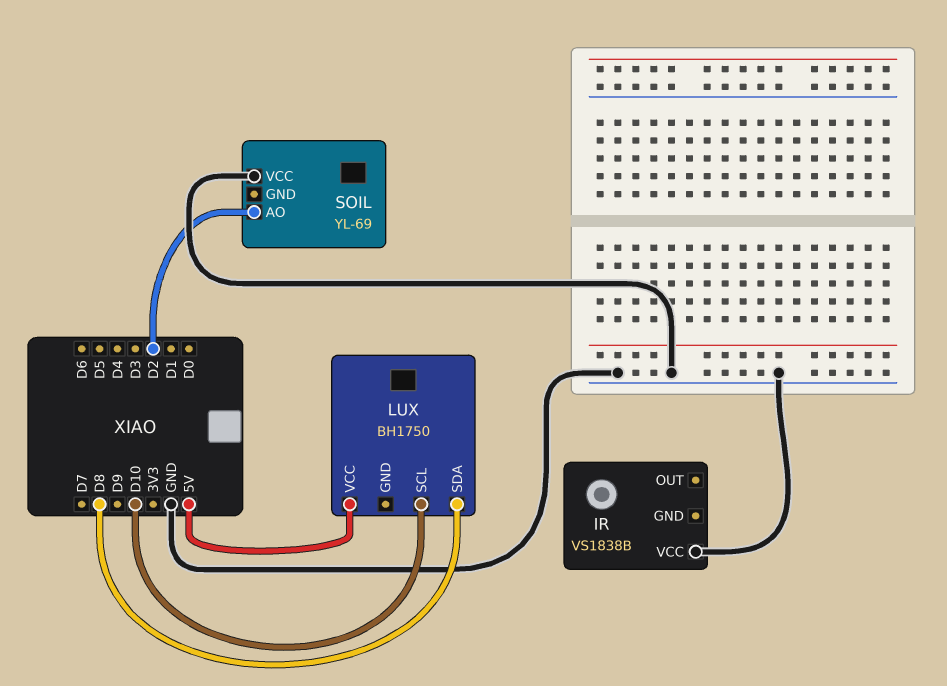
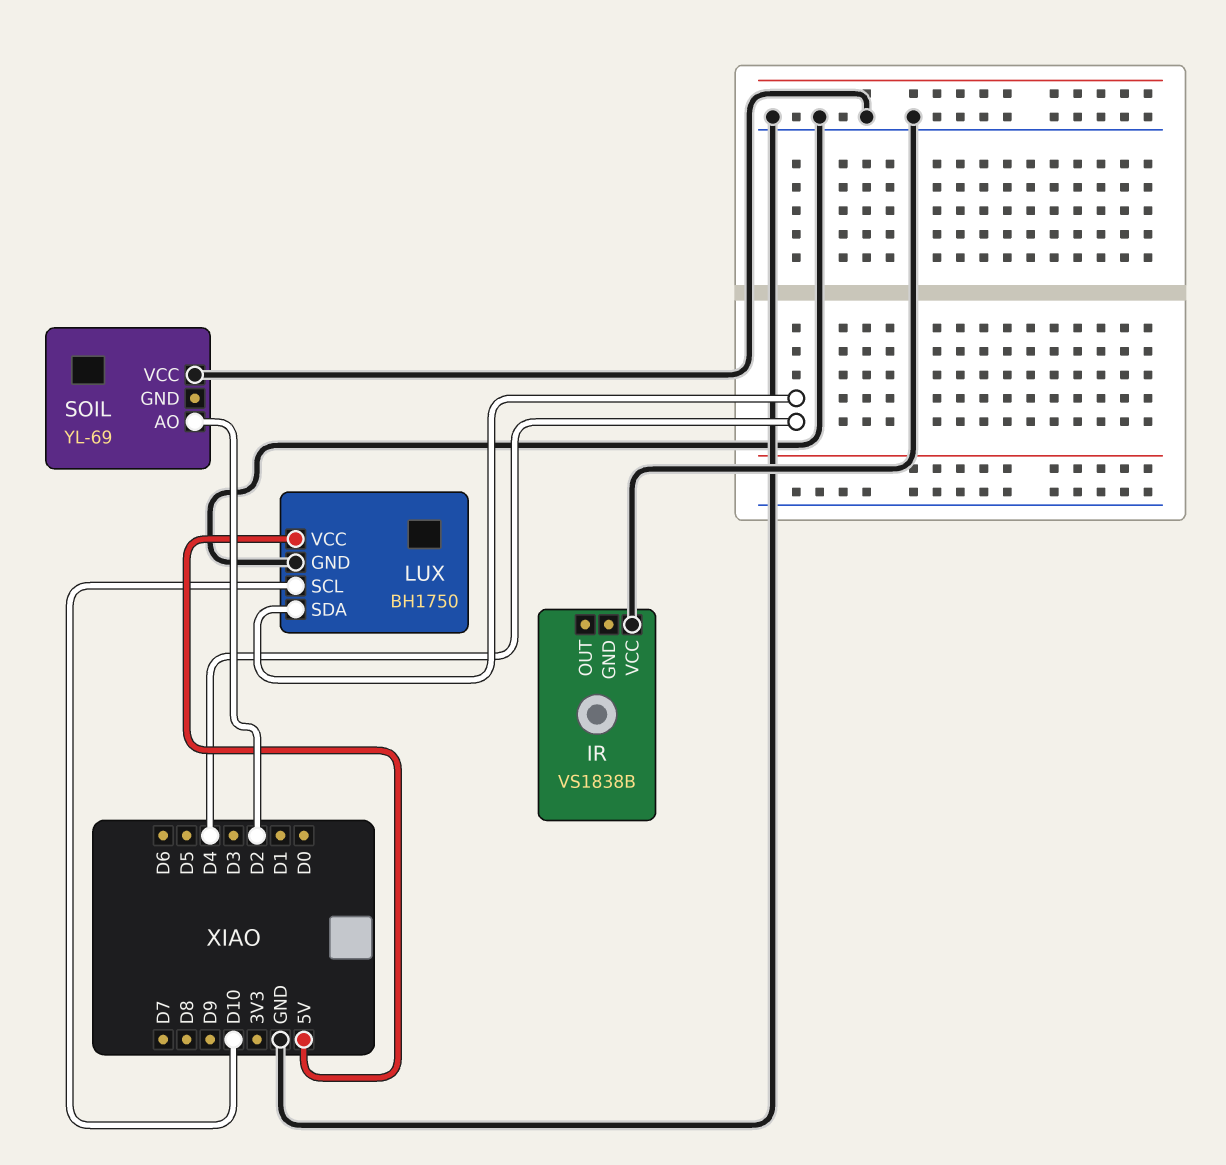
LUX pin GND: none -> GND
LUX pin SDA: D8 -> D4

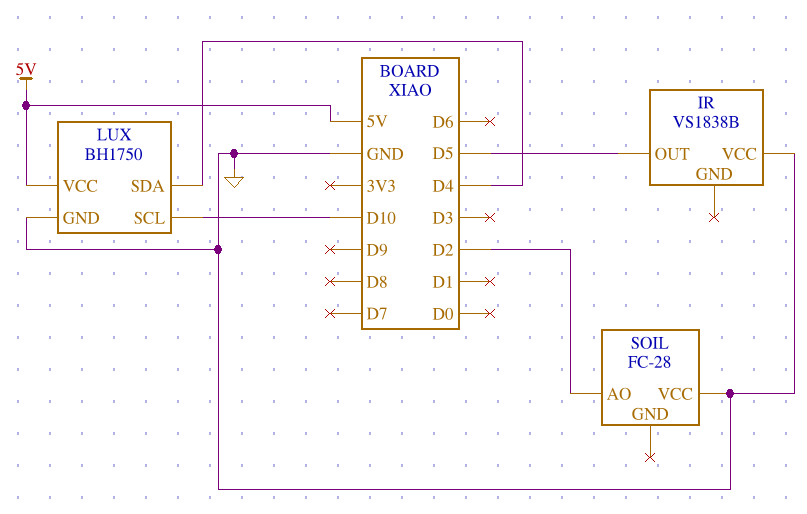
IR pin OUT: none -> D5
SOIL: YL-69 -> FC-28

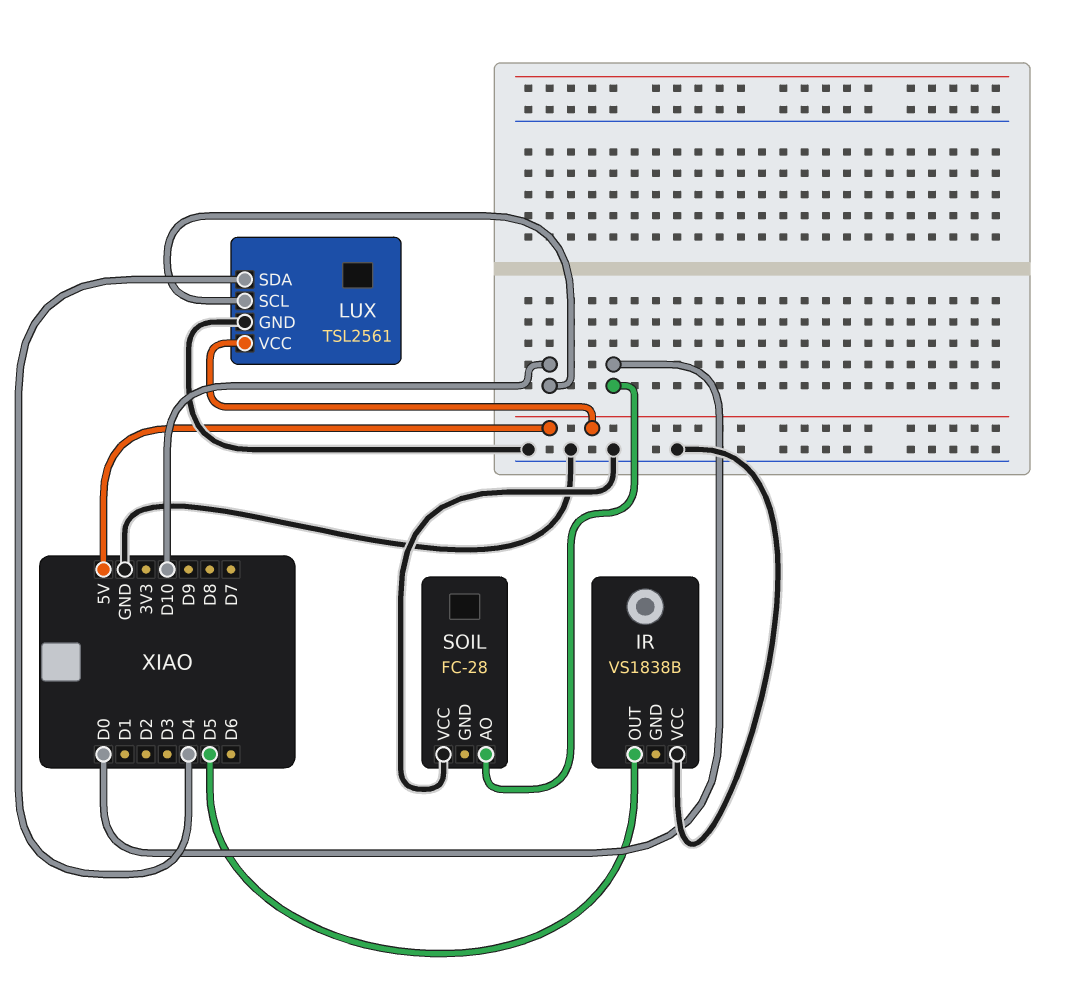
LUX: BH1750 -> TSL2561
SOIL pin AO: D2 -> D0

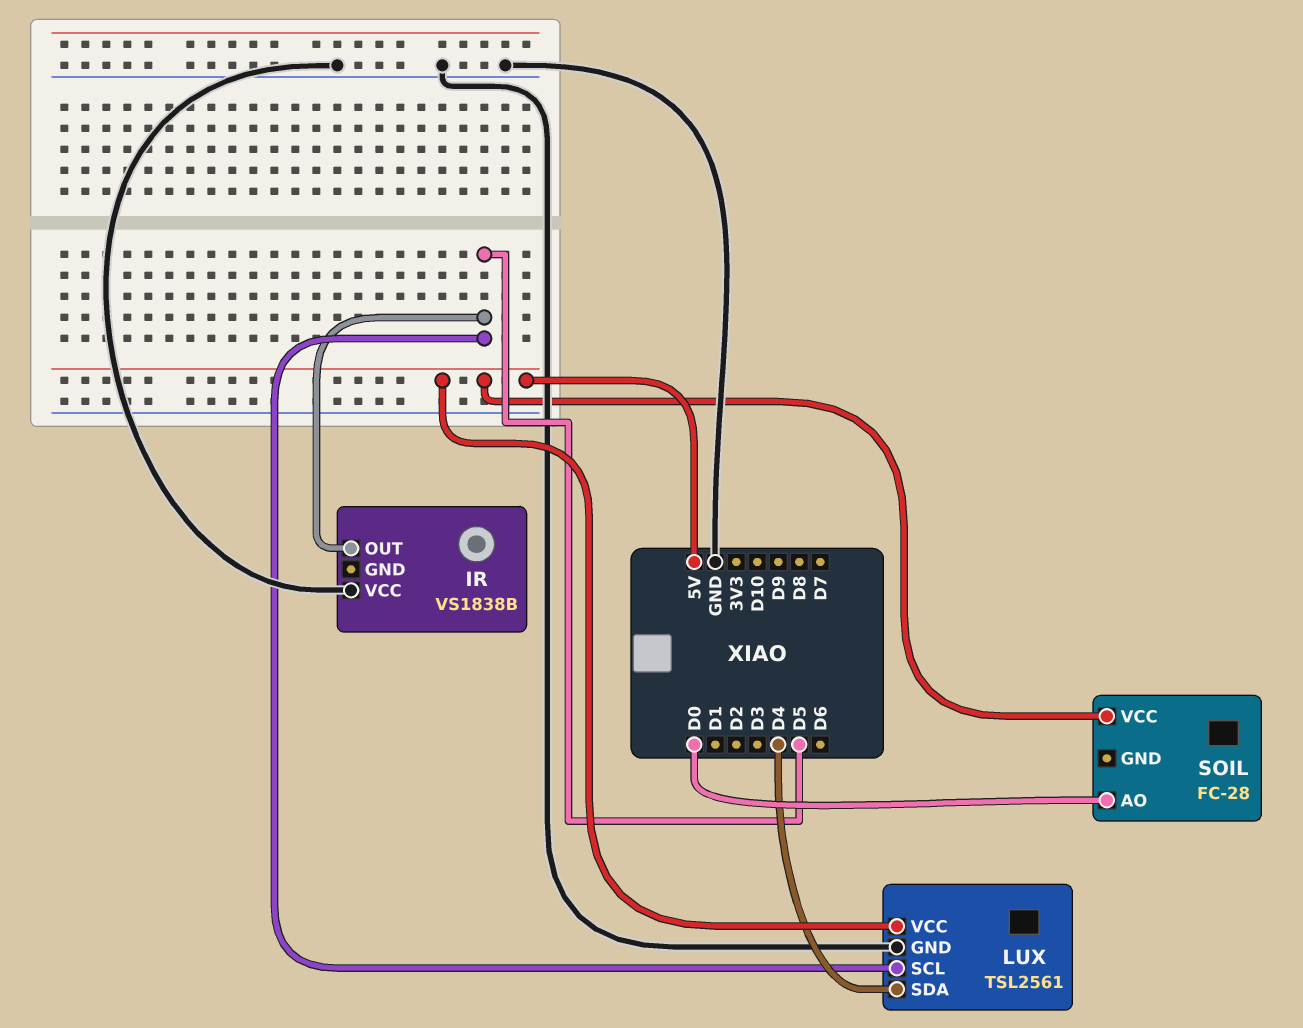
LUX pin SCL: D10 -> D5
SOIL pin VCC: GND -> 5V

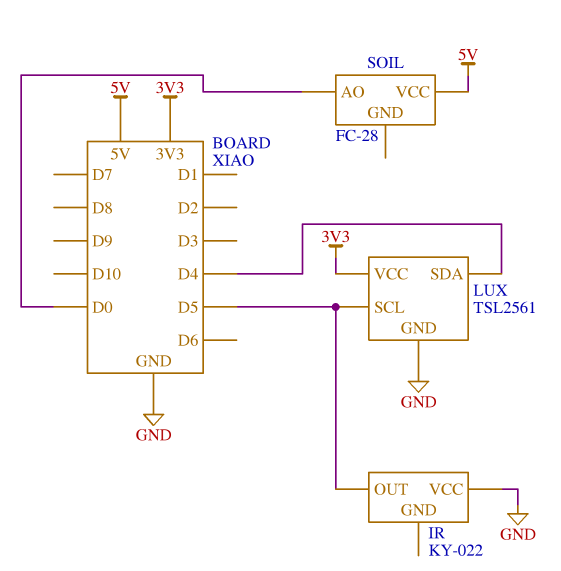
IR: VS1838B -> KY-022
LUX pin VCC: 5V -> 3V3

